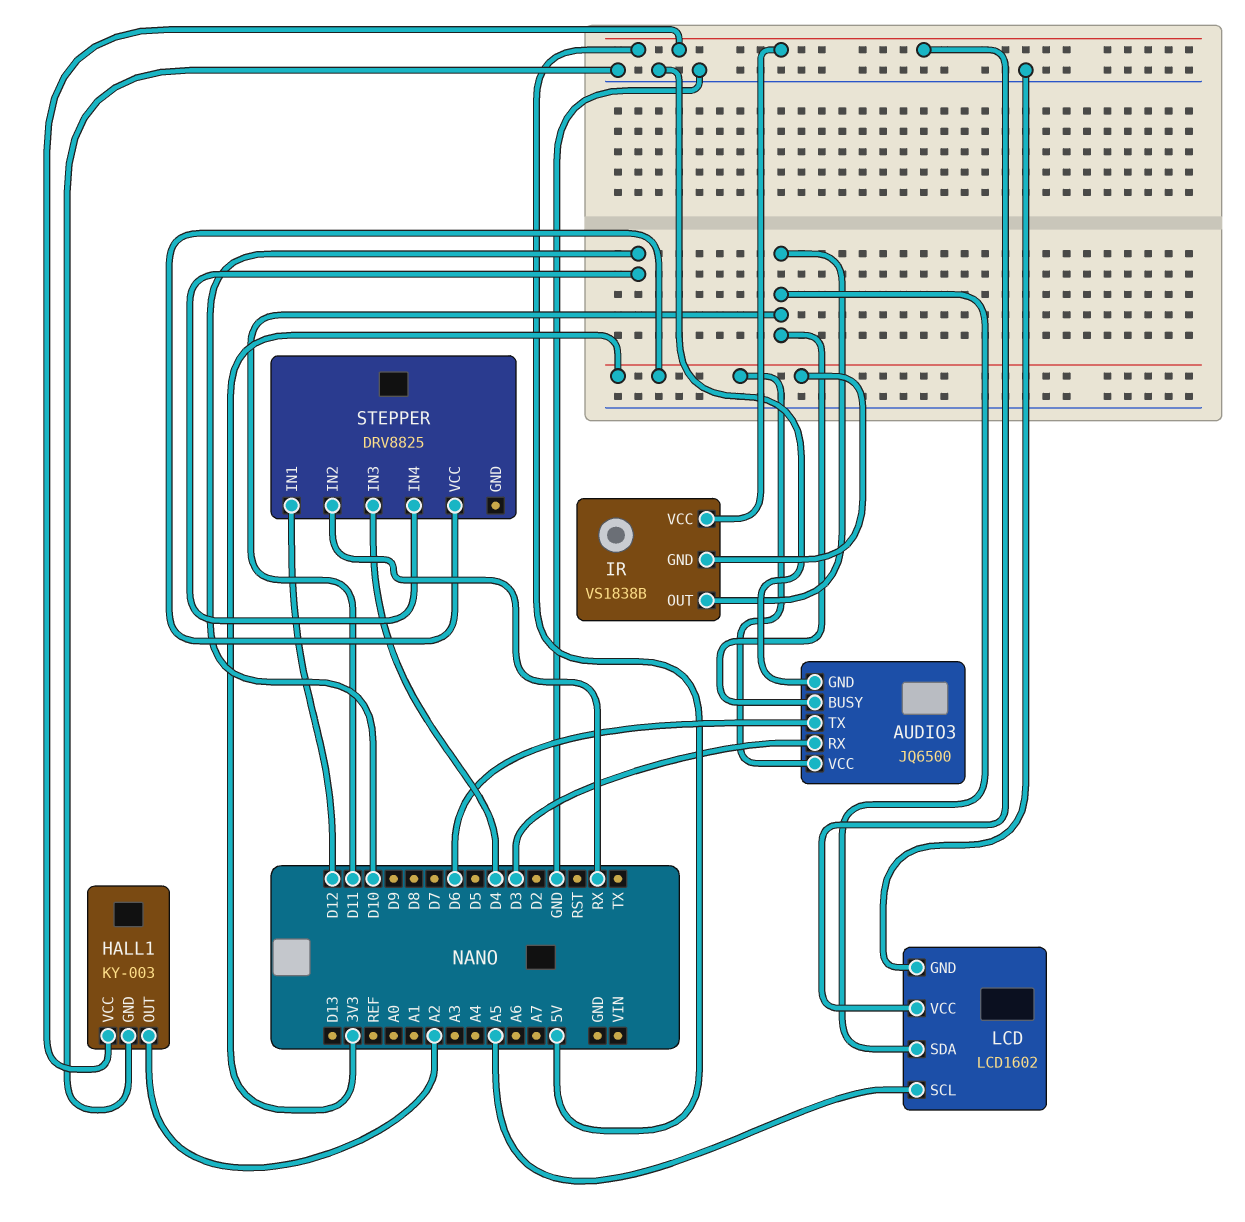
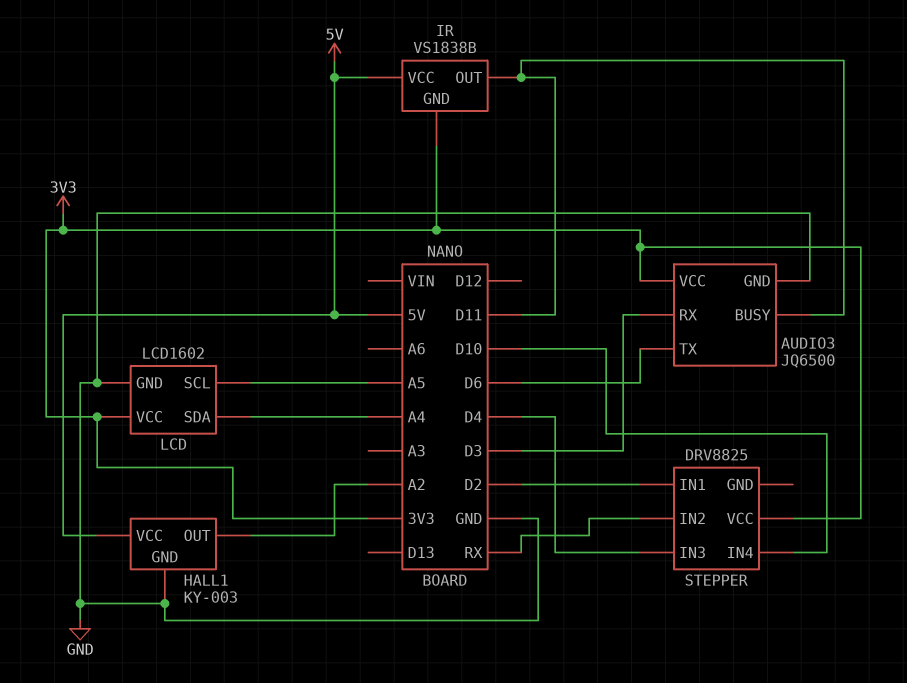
LCD pin SDA: D11 -> A4
LCD pin VCC: 5V -> 3V3
STEPPER pin IN1: D12 -> D2

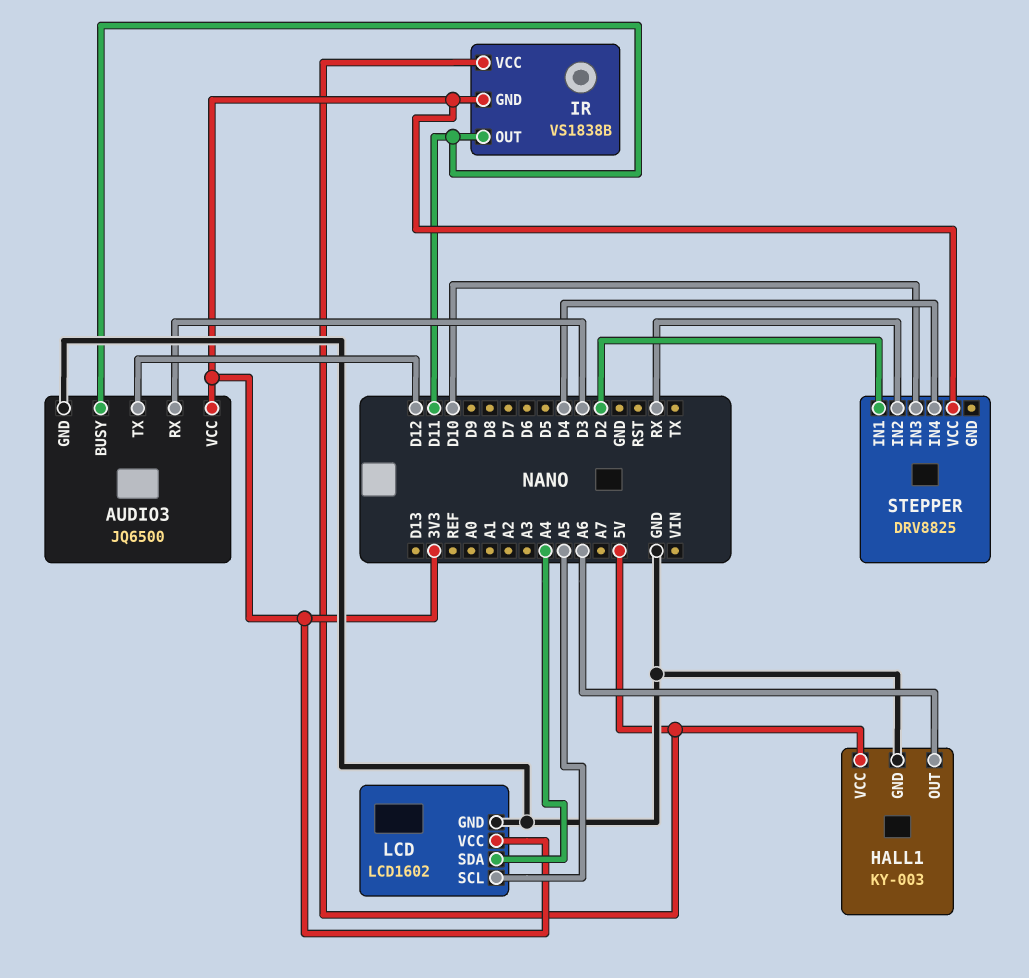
AUDIO3 pin TX: D6 -> D12
HALL1 pin OUT: A2 -> A6
STEPPER pin IN3: D4 -> D10
STEPPER pin IN4: D10 -> D4

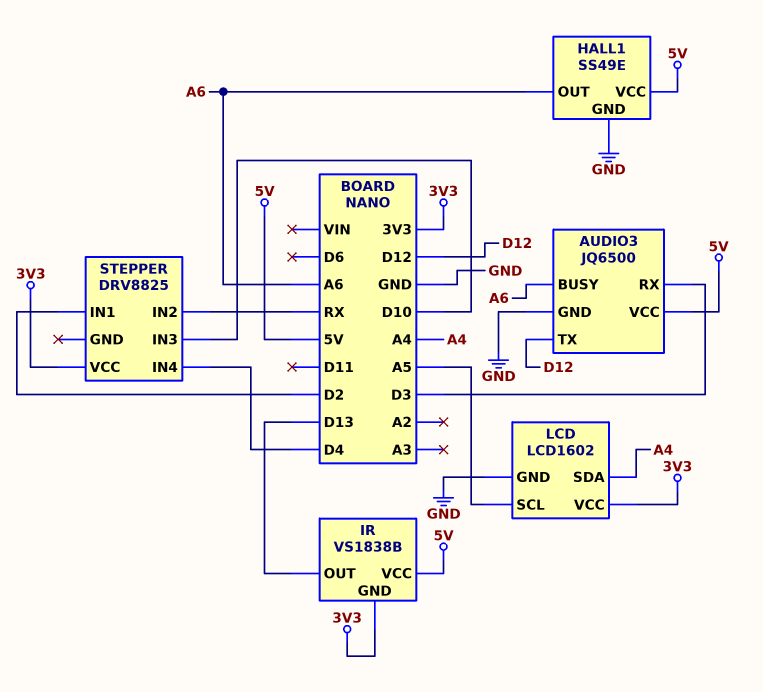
AUDIO3 pin BUSY: D11 -> A6
AUDIO3 pin VCC: 3V3 -> 5V
HALL1: KY-003 -> SS49E
IR pin OUT: D11 -> D13

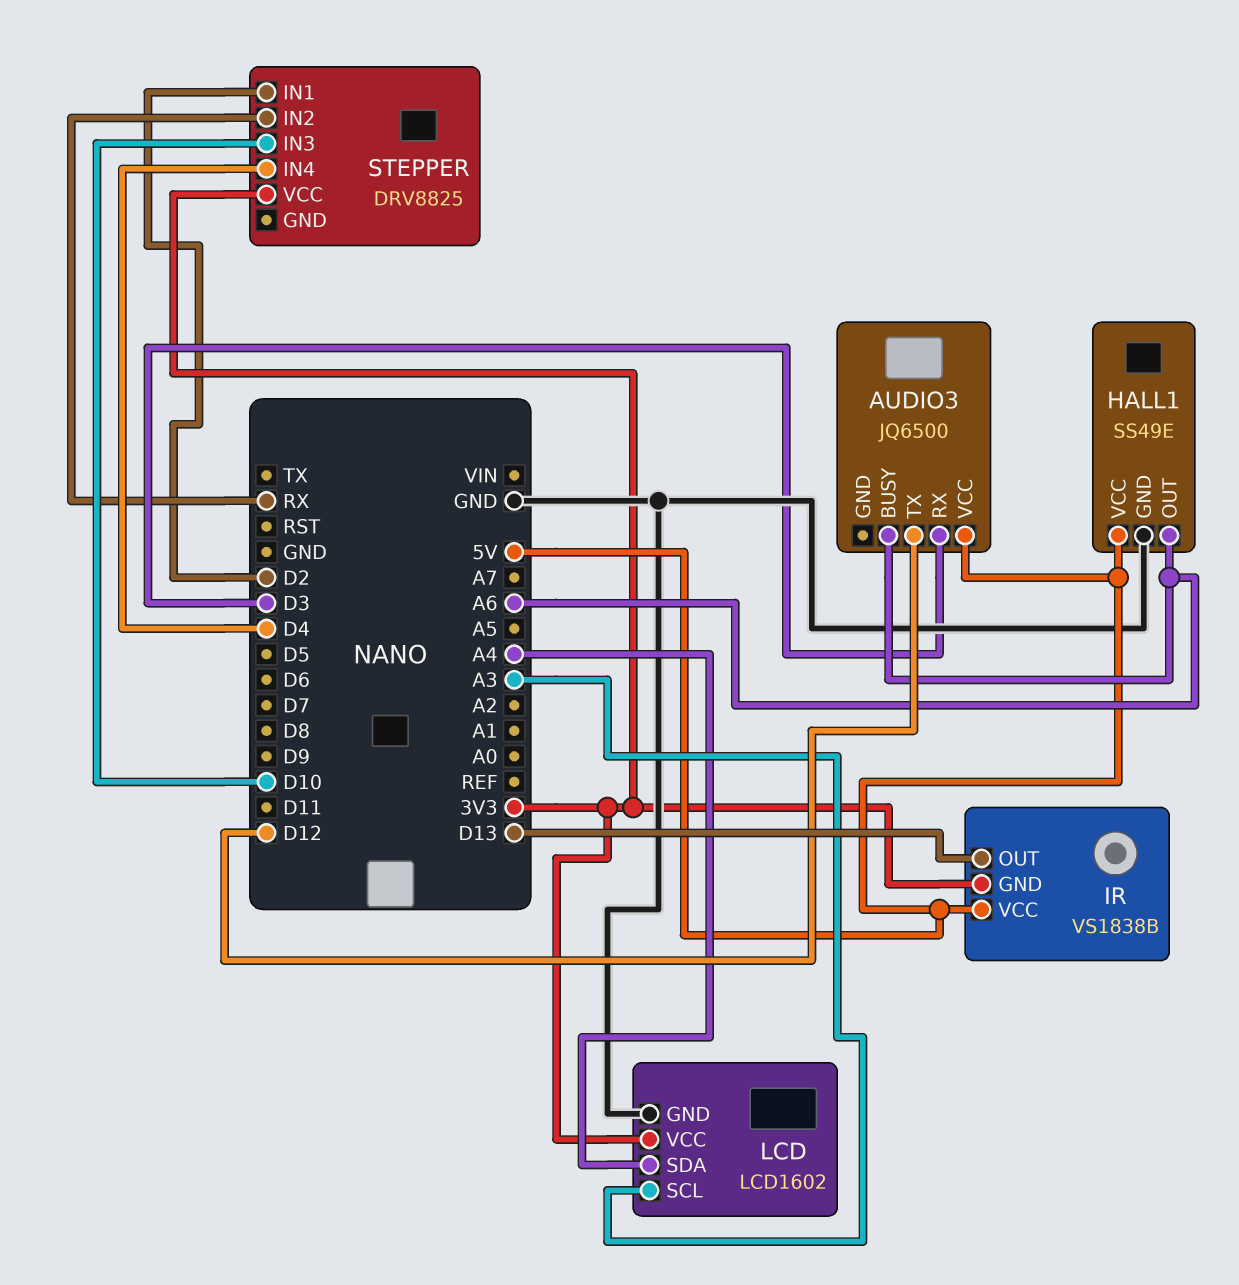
AUDIO3 pin GND: GND -> none
LCD pin SCL: A5 -> A3

